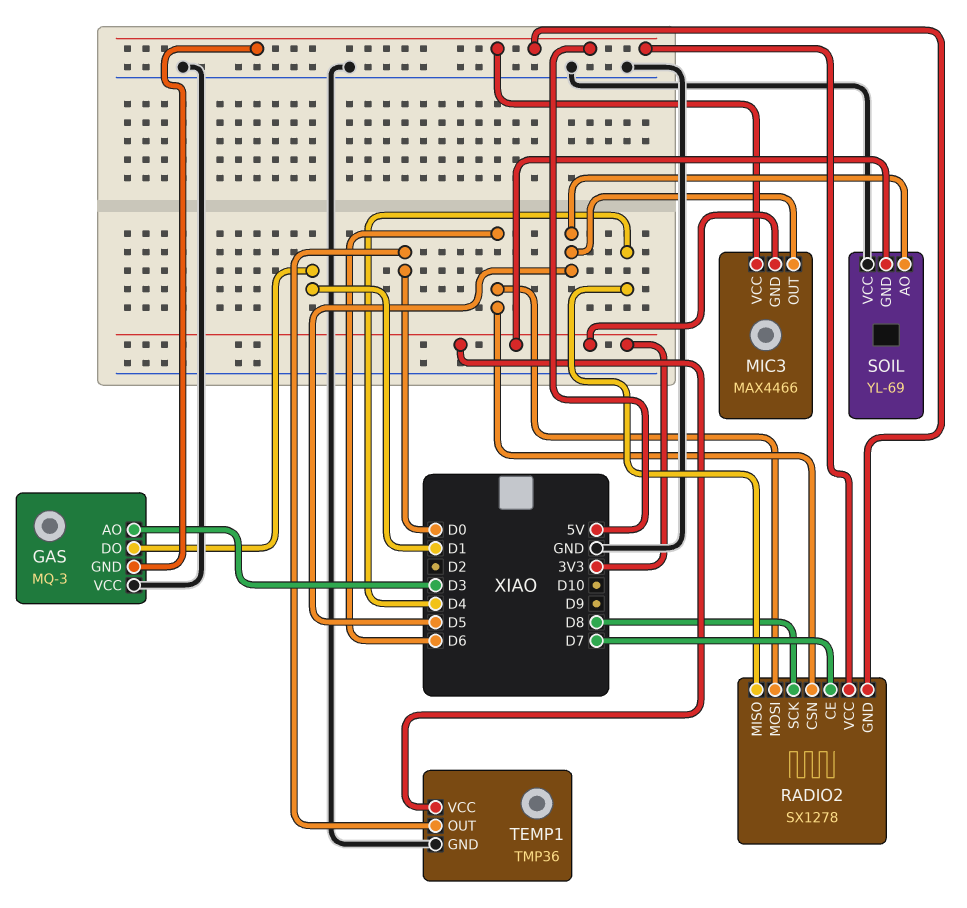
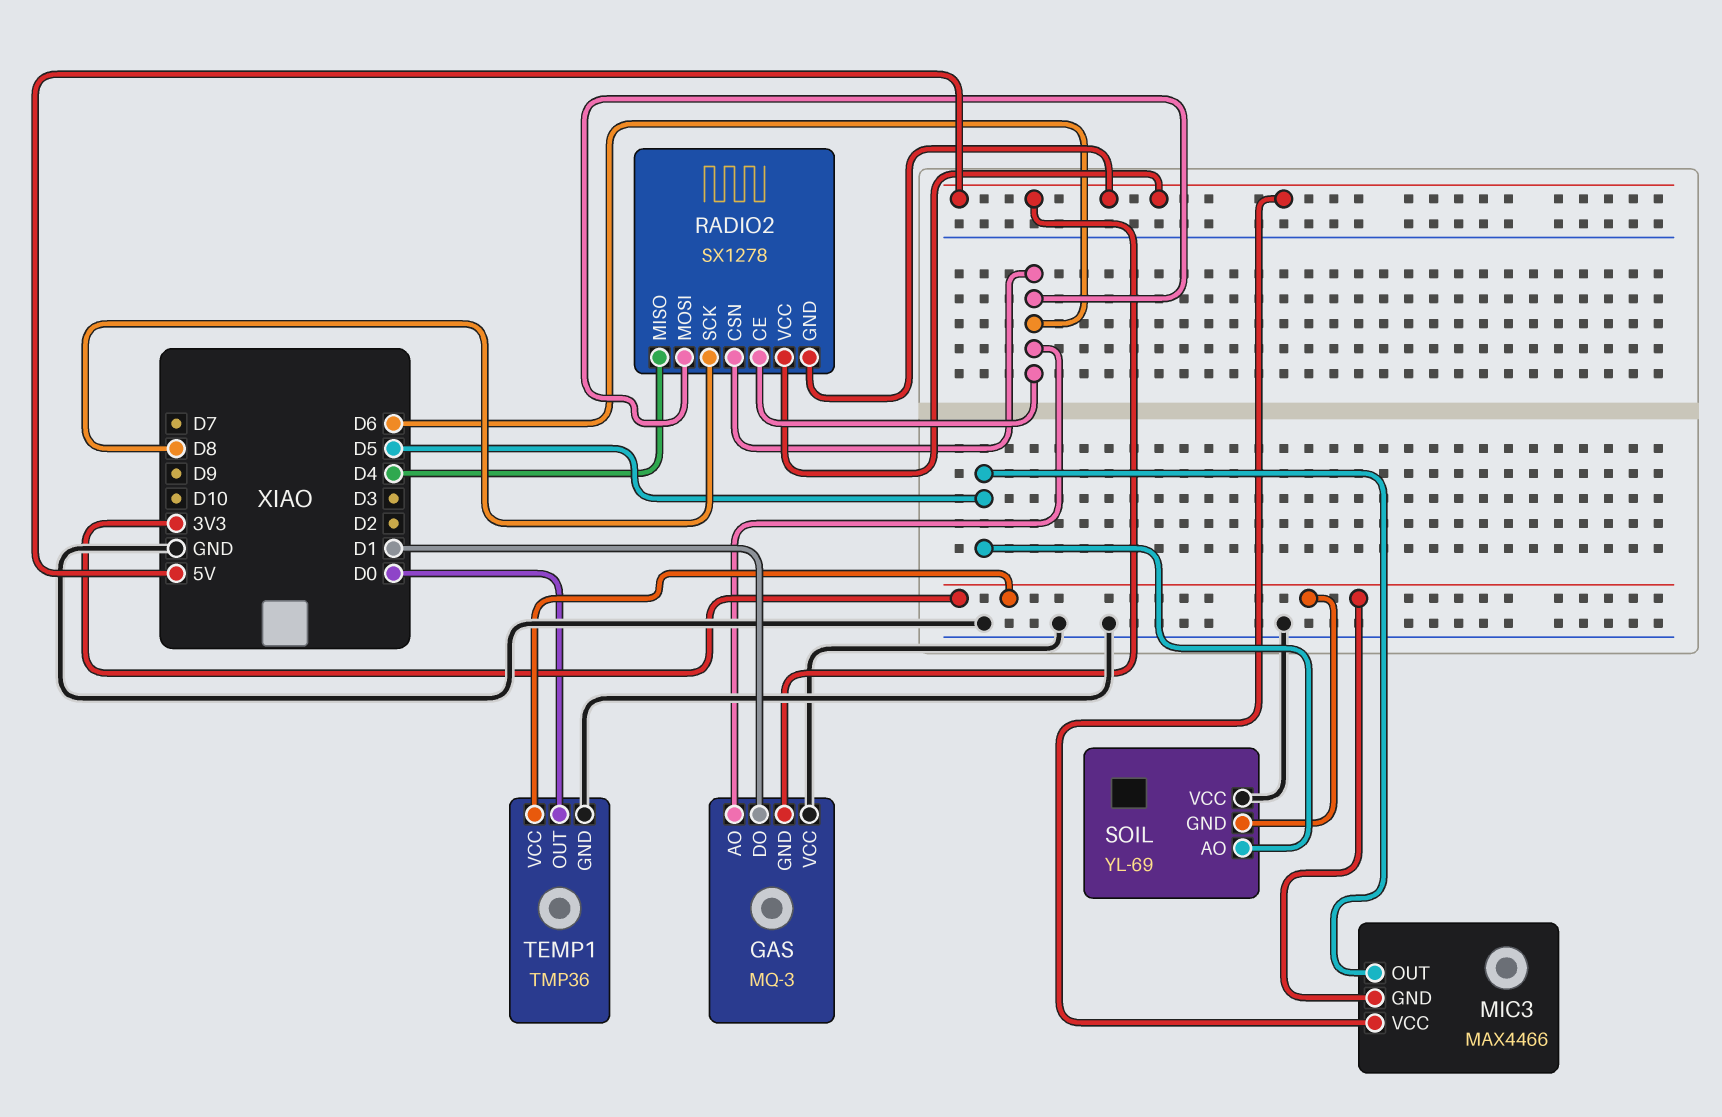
GAS pin AO: D3 -> D6
RADIO2 pin CE: D7 -> D6

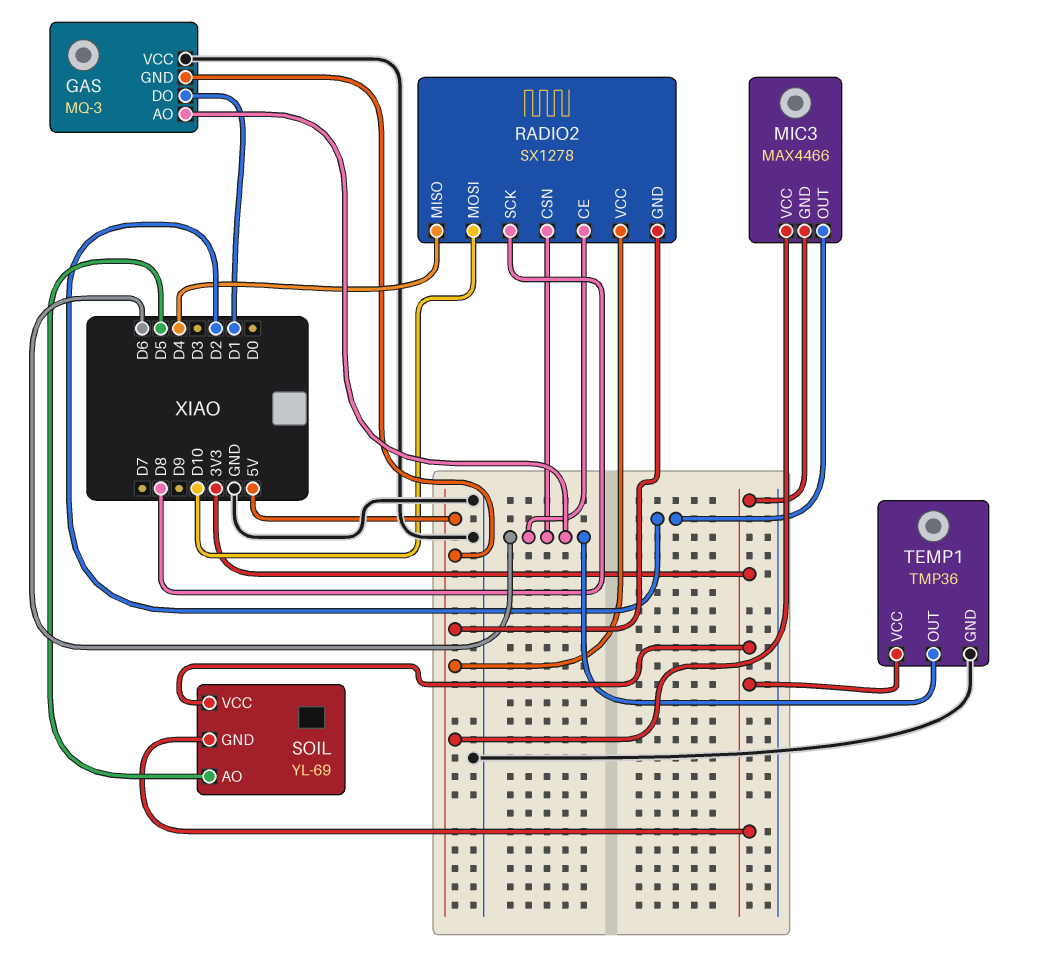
MIC3 pin OUT: D5 -> D2
RADIO2 pin MOSI: D6 -> D10
SOIL pin VCC: GND -> 3V3
TEMP1 pin OUT: D0 -> D6

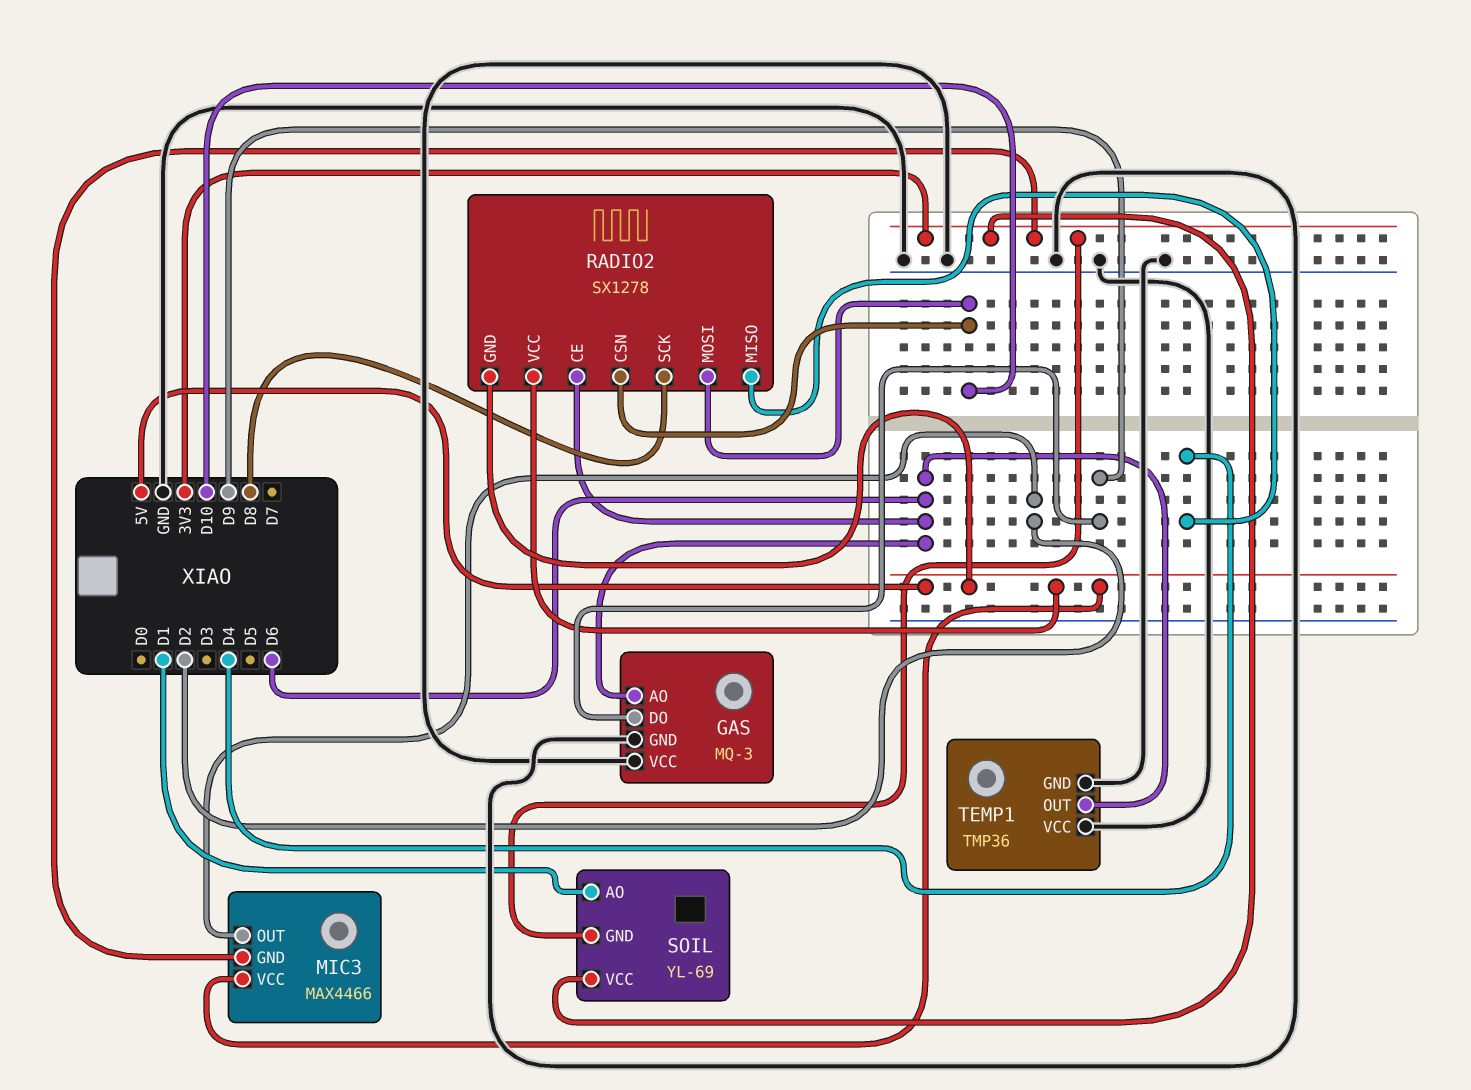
GAS pin DO: D1 -> D9
GAS pin GND: 5V -> GND
RADIO2 pin CSN: D6 -> D10
SOIL pin AO: D5 -> D1
TEMP1 pin VCC: 3V3 -> GND

